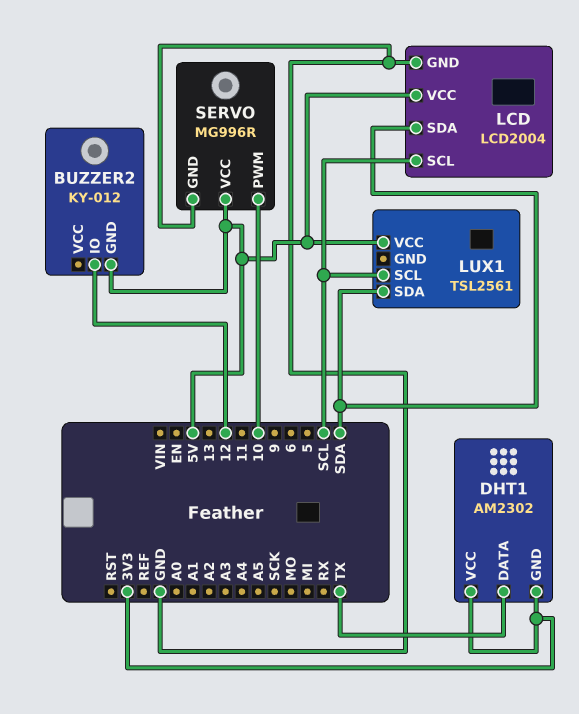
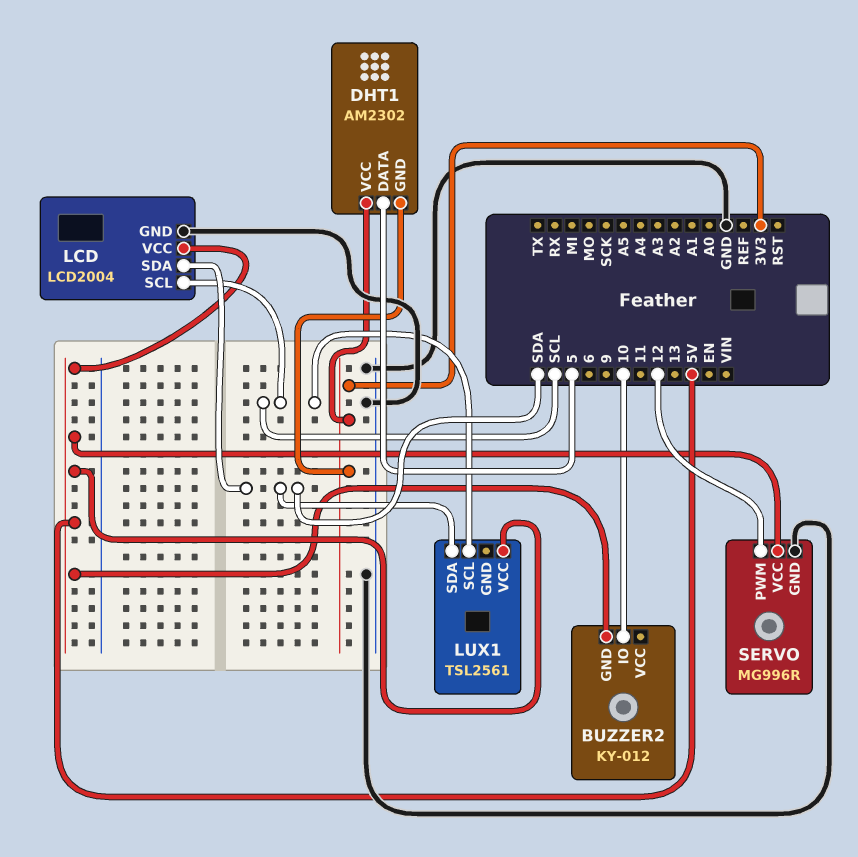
BUZZER2 pin IO: 12 -> 10
DHT1 pin DATA: TX -> 5
SERVO pin PWM: 10 -> 12

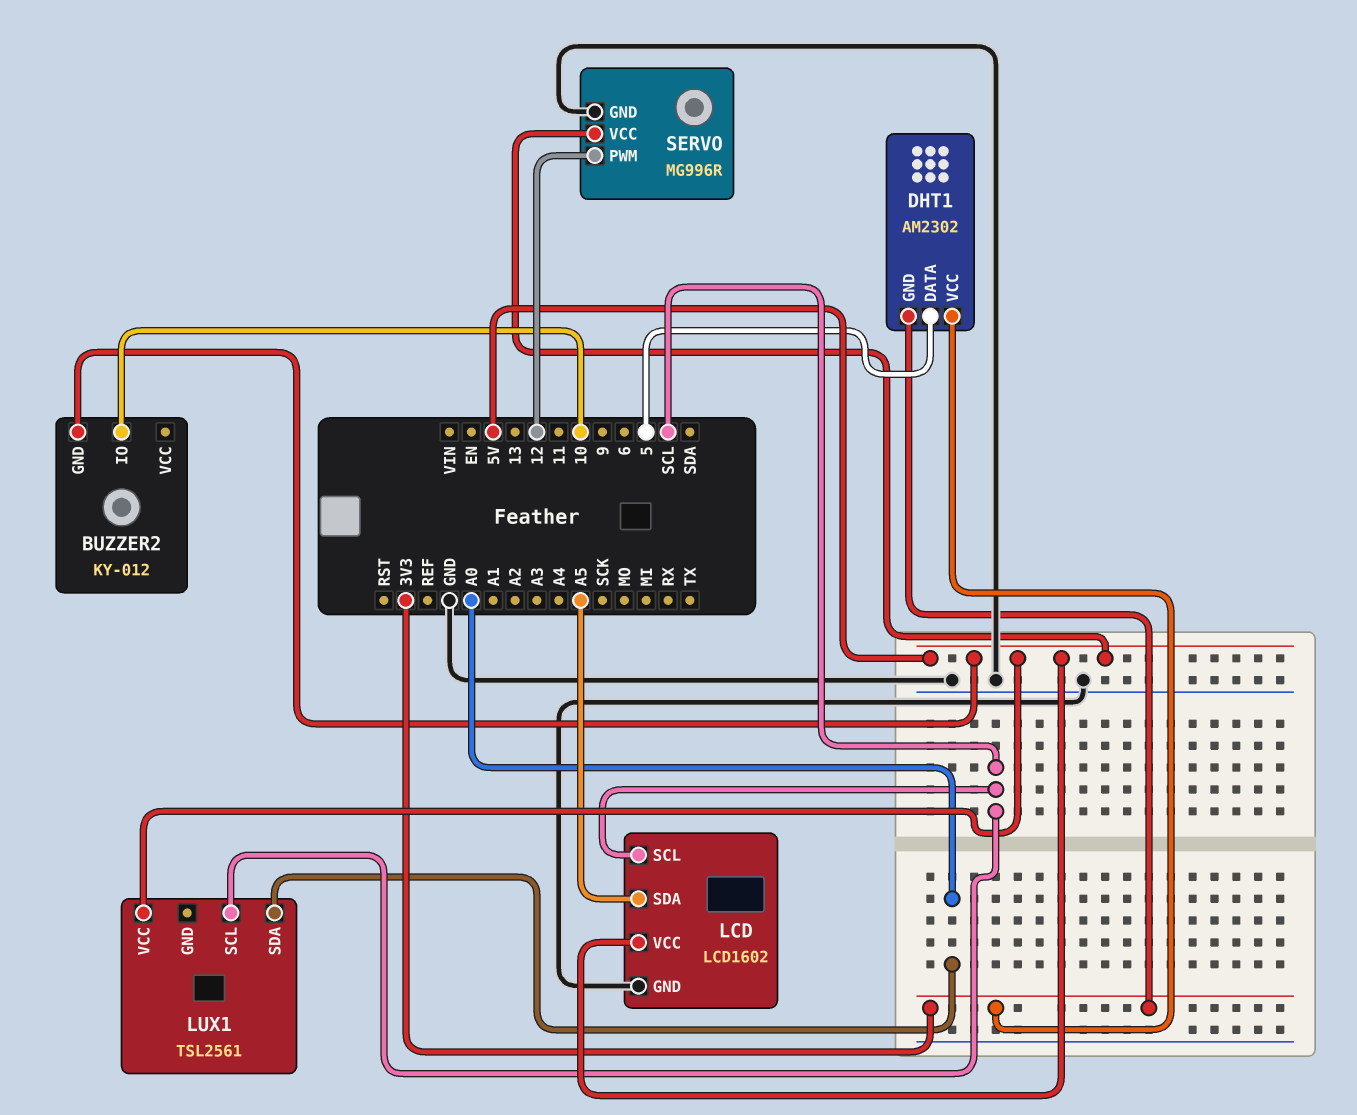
LCD: LCD2004 -> LCD1602
LCD pin SDA: SDA -> A5
LUX1 pin SDA: SDA -> A0

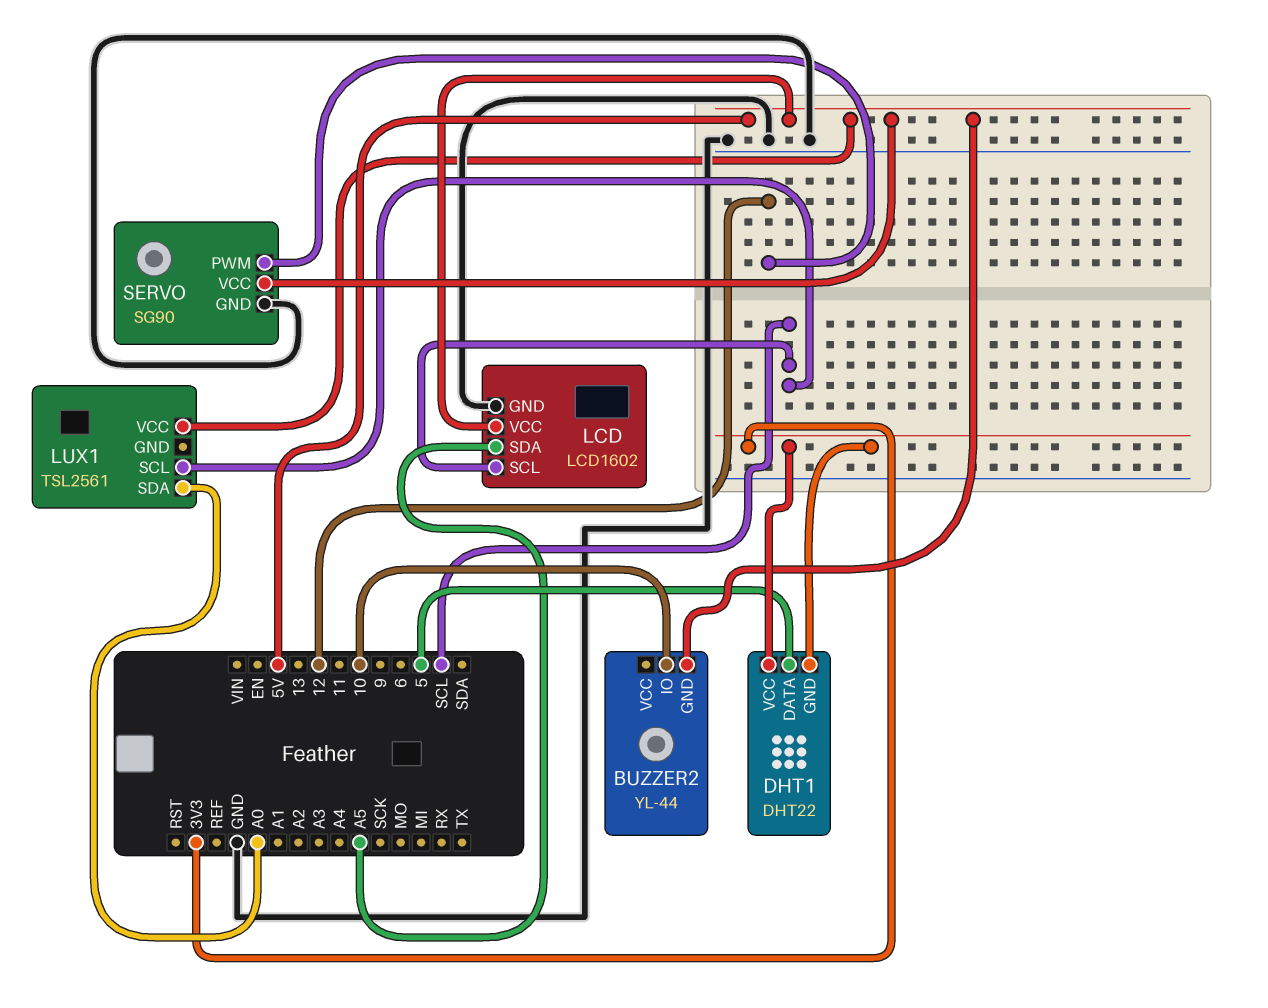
BUZZER2: KY-012 -> YL-44
DHT1: AM2302 -> DHT22
SERVO: MG996R -> SG90

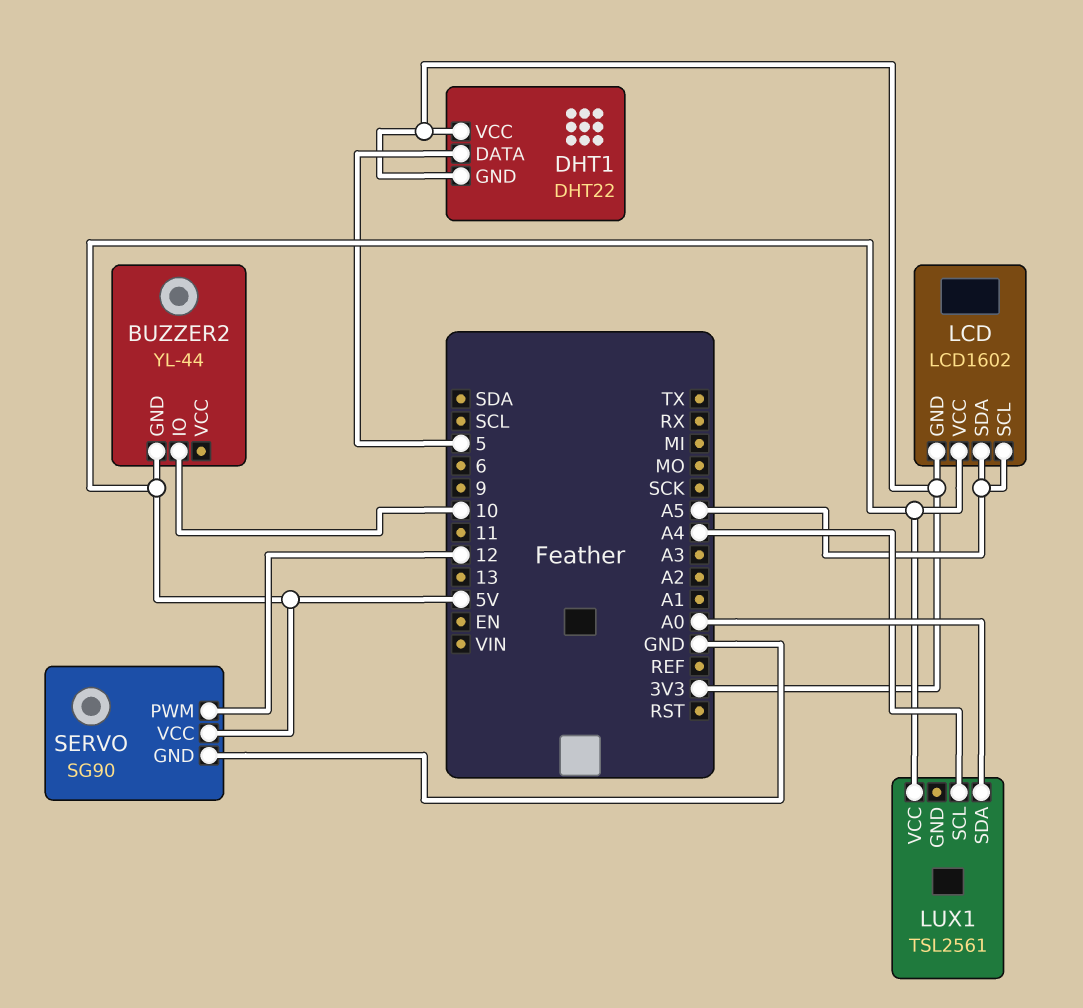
LCD pin GND: GND -> 3V3
LCD pin SCL: SCL -> A5
LUX1 pin SCL: SCL -> A4

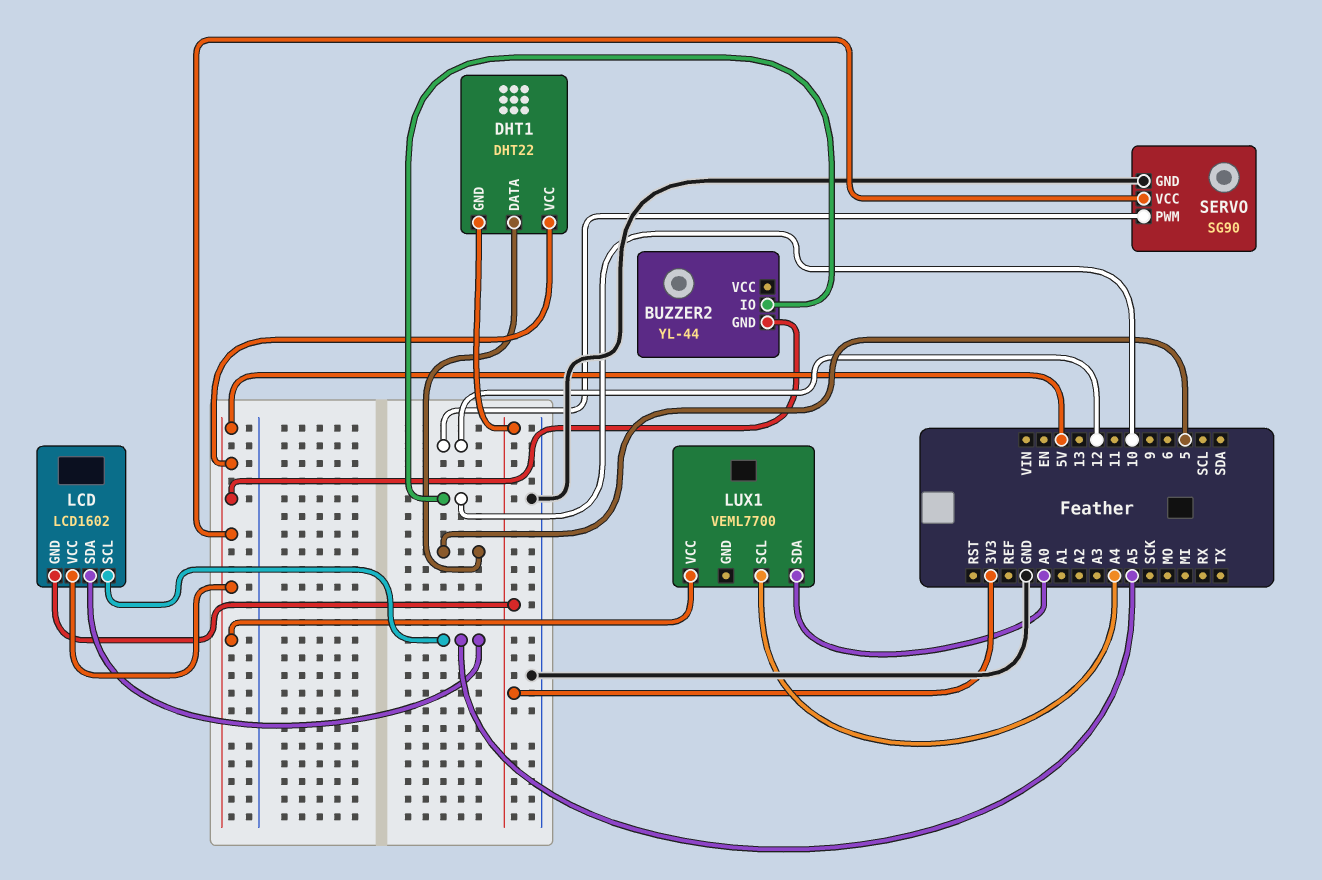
DHT1 pin VCC: 3V3 -> 5V
LUX1: TSL2561 -> VEML7700

